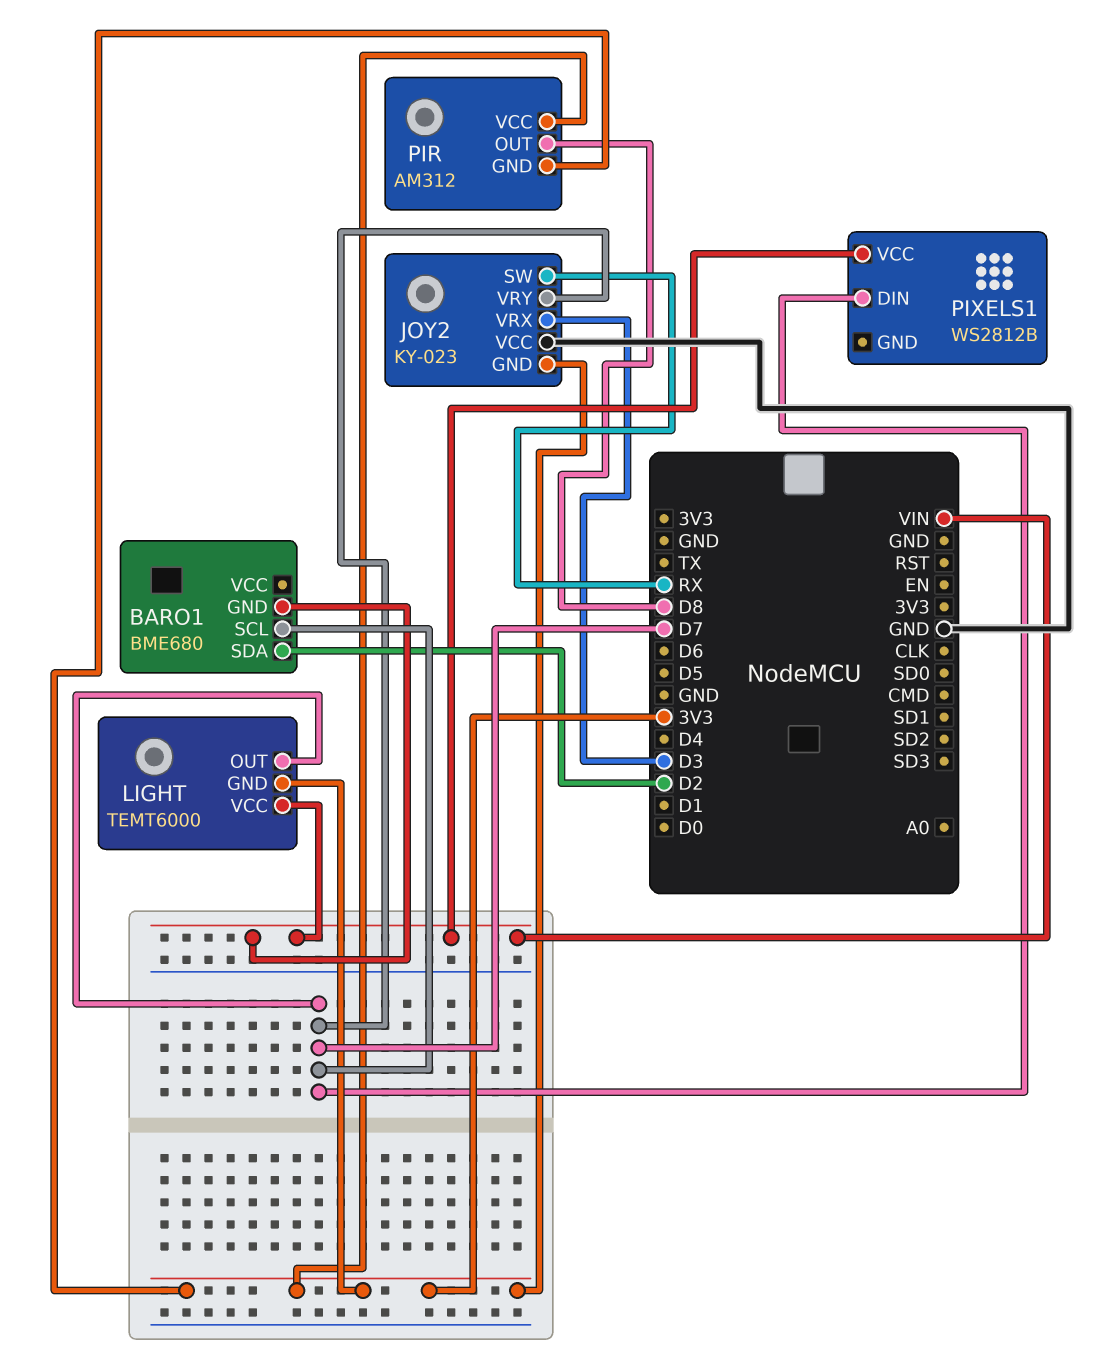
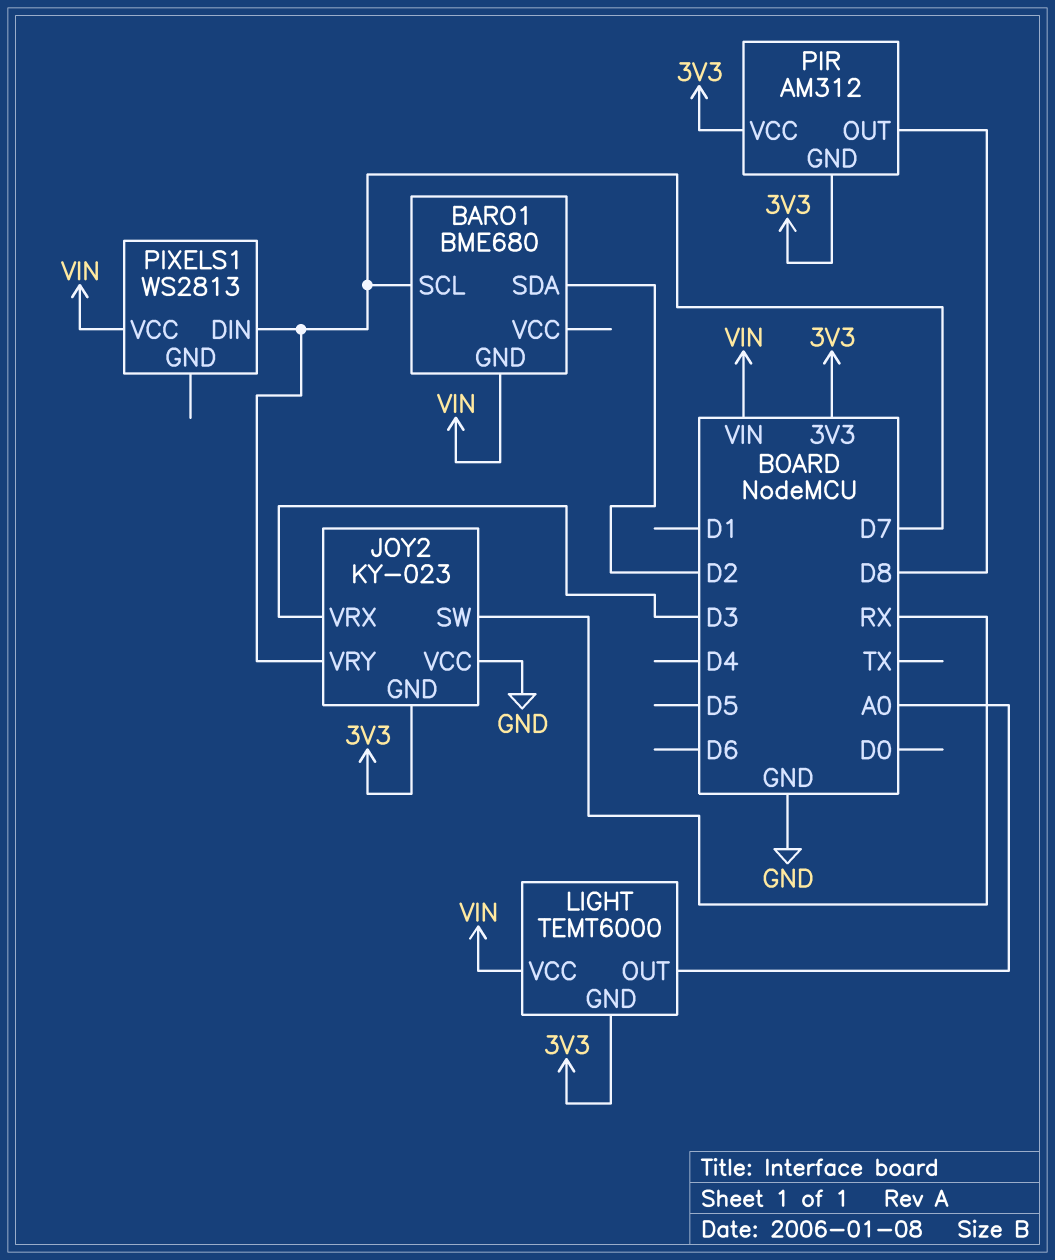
LIGHT pin OUT: D7 -> A0
PIXELS1: WS2812B -> WS2813

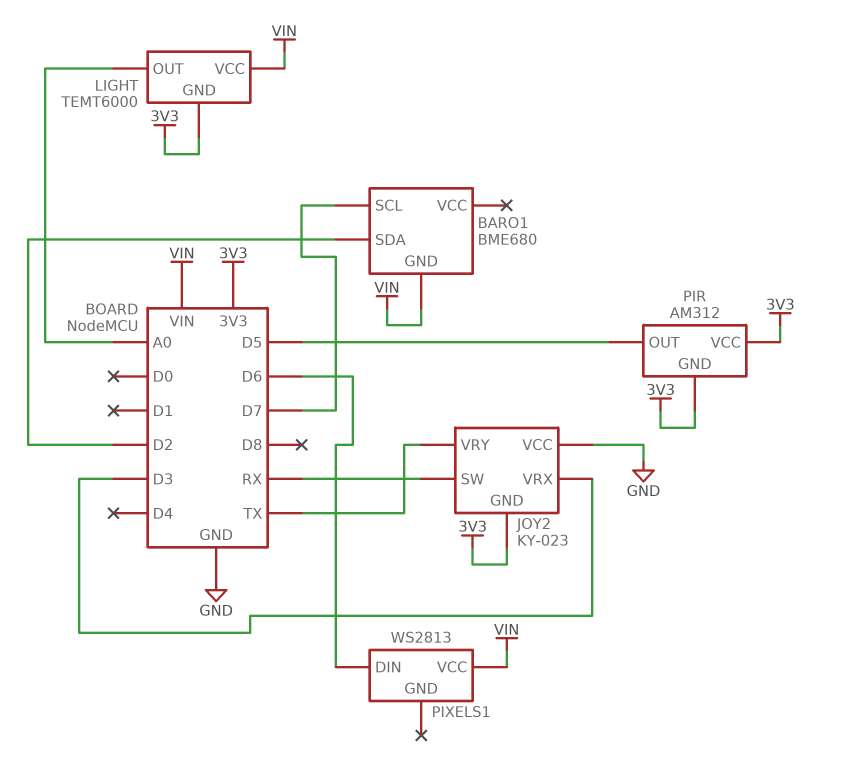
JOY2 pin VRY: D7 -> TX
PIR pin OUT: D8 -> D5
PIXELS1 pin DIN: D7 -> D6

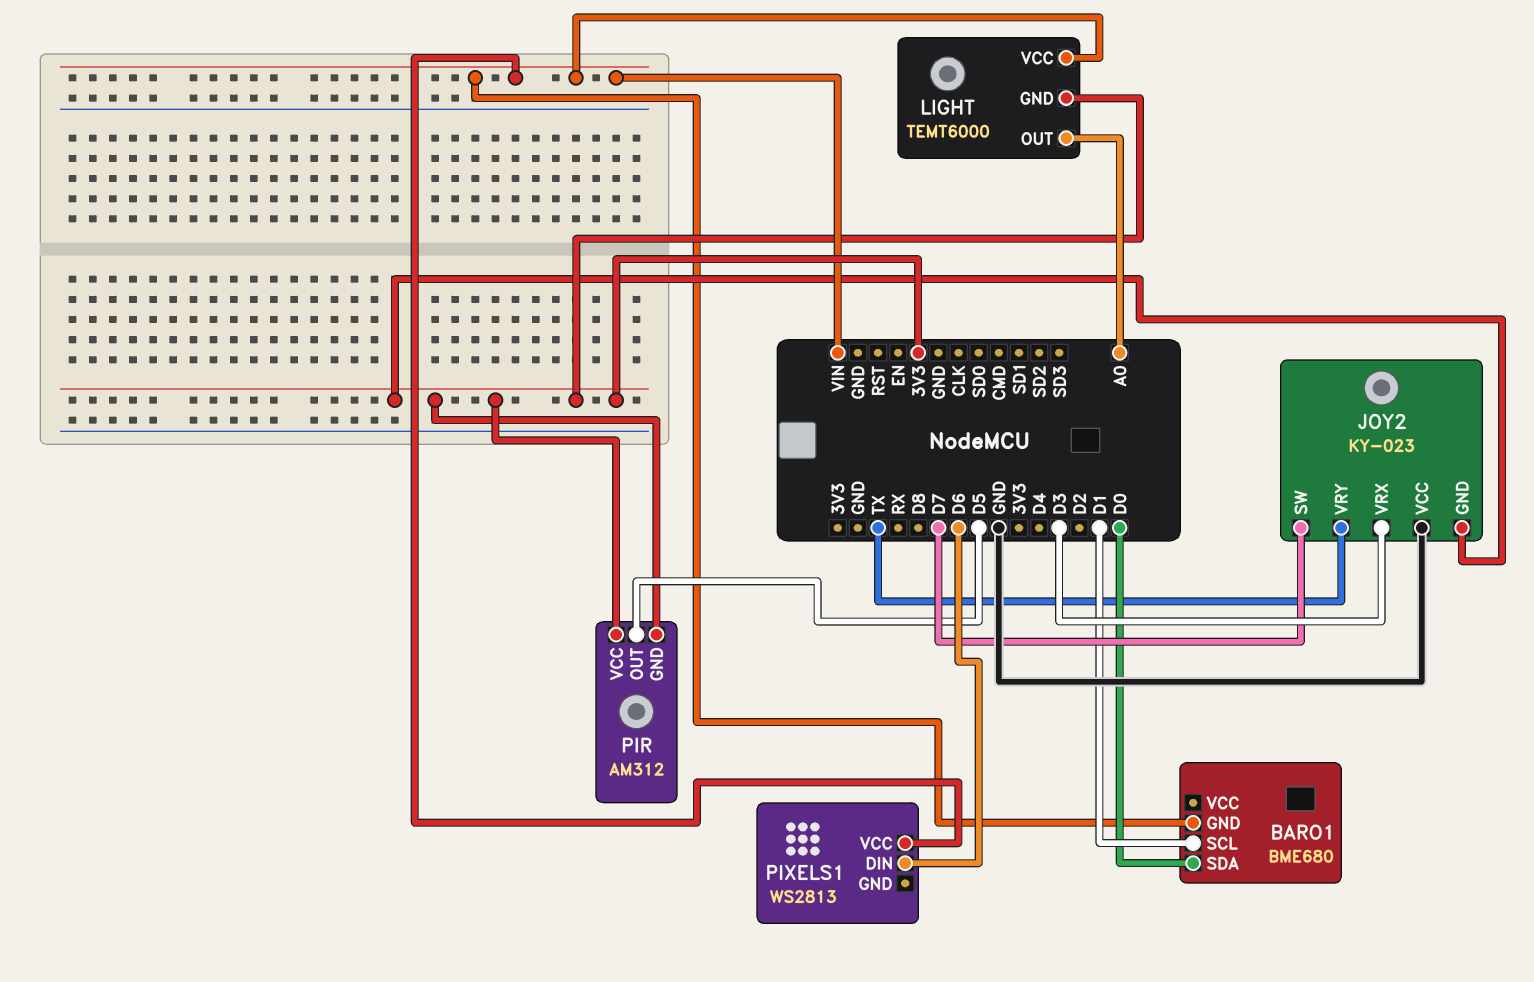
BARO1 pin SCL: D7 -> D1
BARO1 pin SDA: D2 -> D0
JOY2 pin SW: RX -> D7

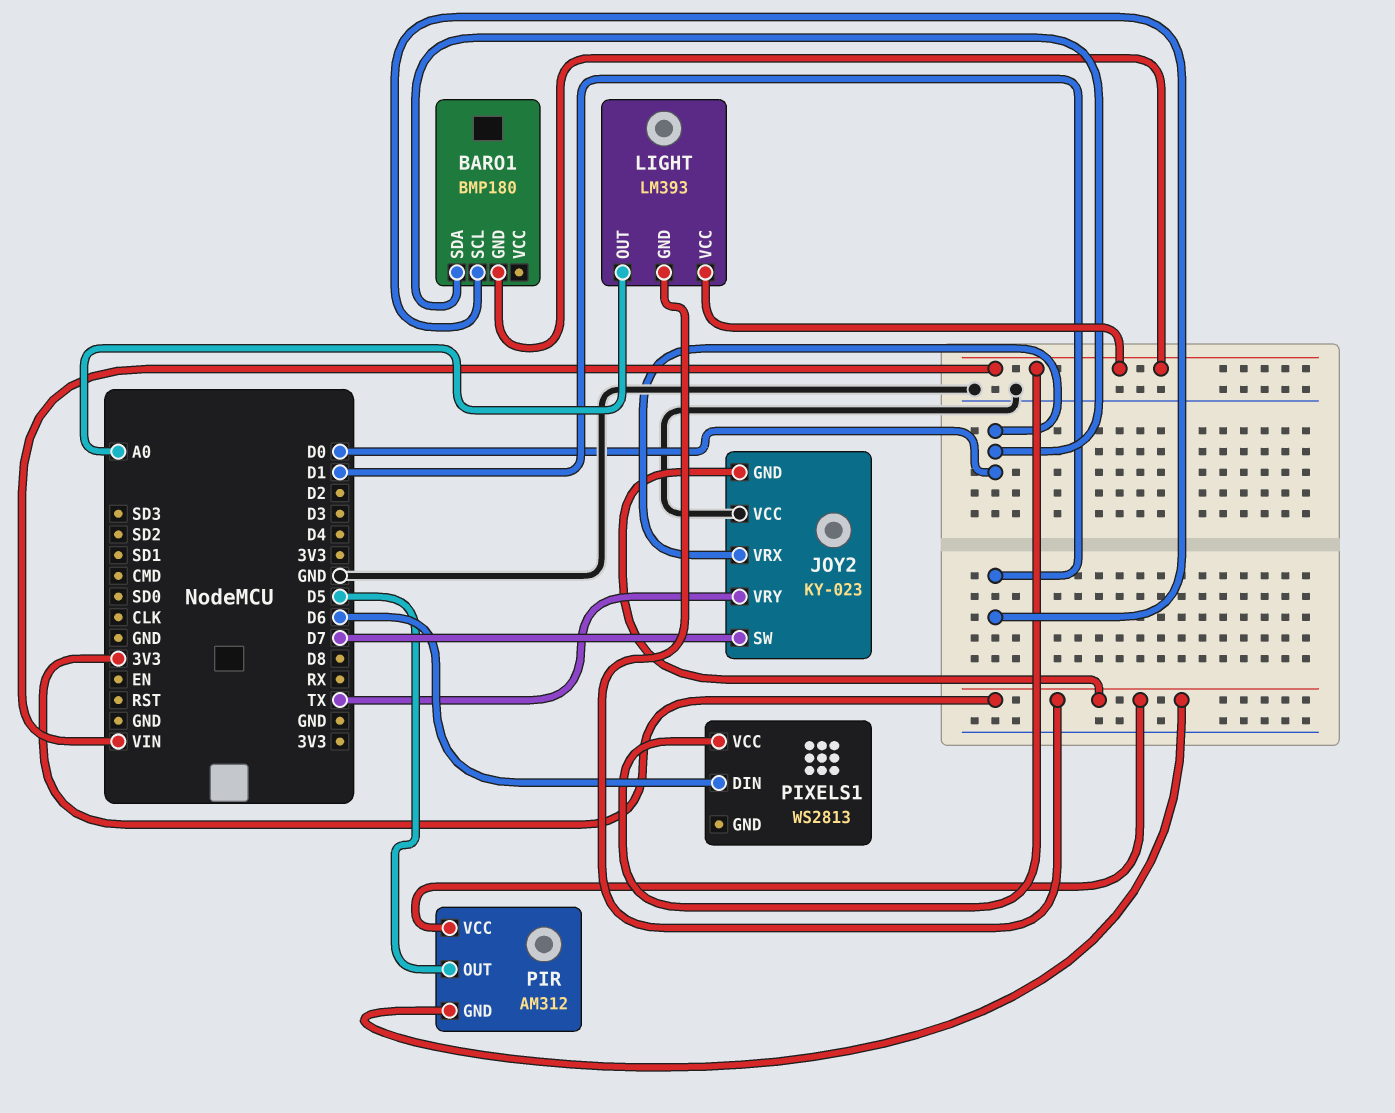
BARO1: BME680 -> BMP180
JOY2 pin VRX: D3 -> D0
LIGHT: TEMT6000 -> LM393

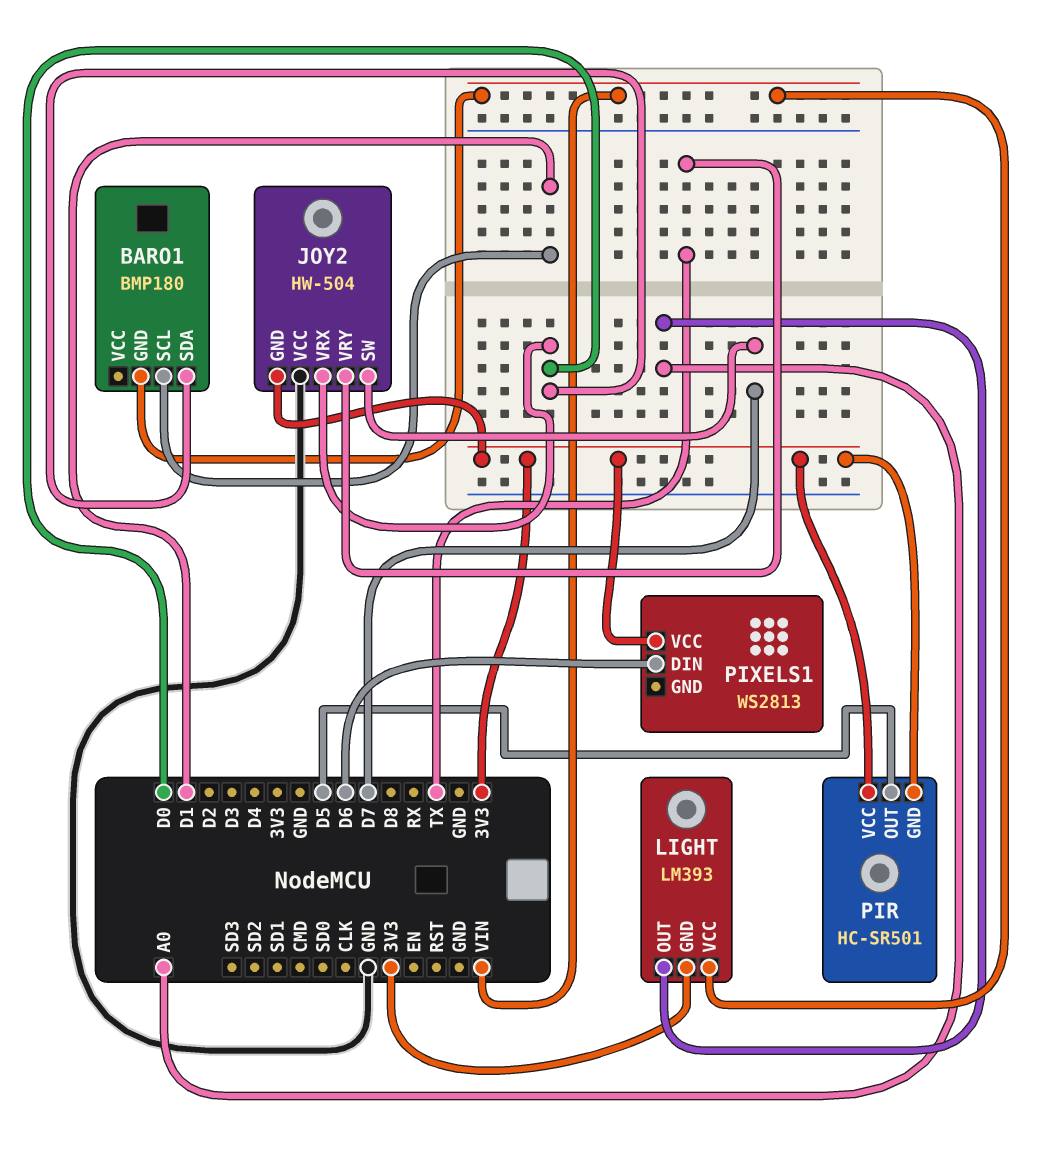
JOY2: KY-023 -> HW-504
PIR: AM312 -> HC-SR501
PIXELS1 pin VCC: VIN -> 3V3

